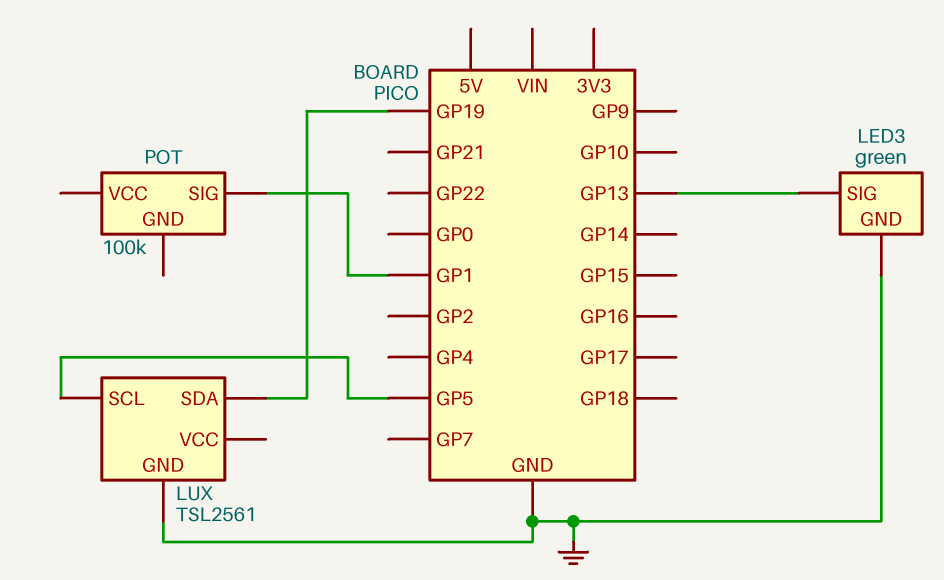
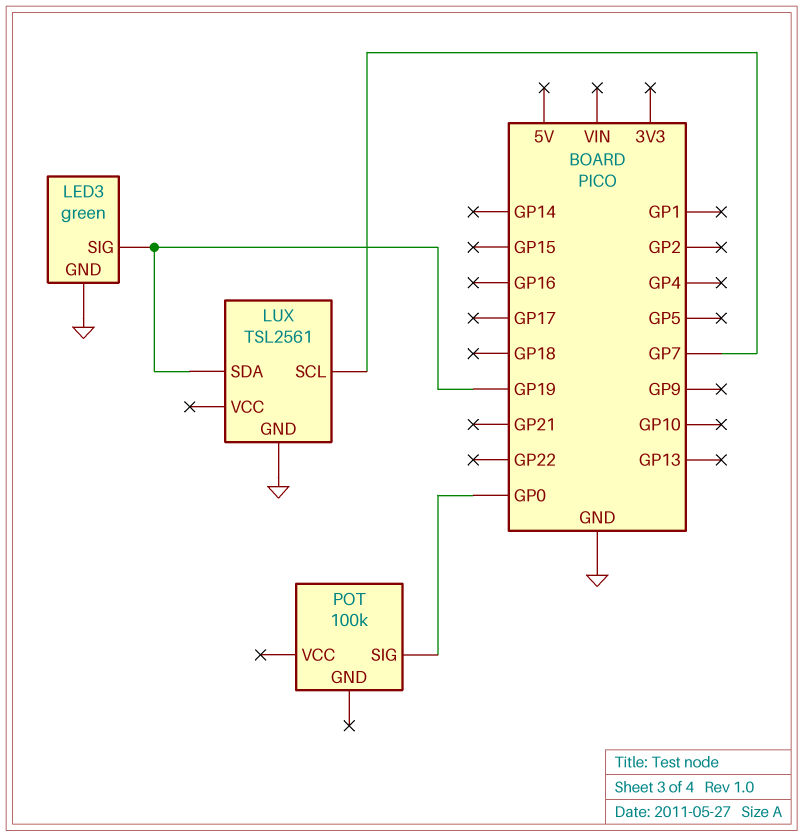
LED3 pin SIG: GP13 -> GP19
LUX pin SCL: GP5 -> GP7
POT pin SIG: GP1 -> GP0

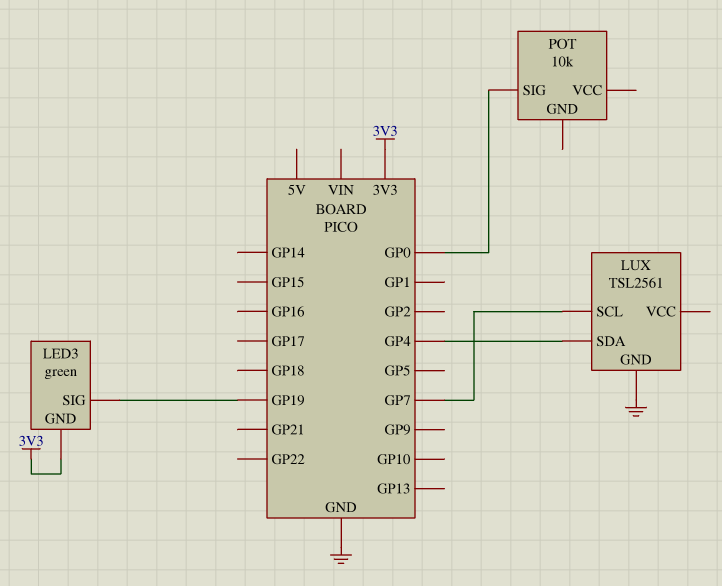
LED3 pin GND: GND -> 3V3
LUX pin SDA: GP19 -> GP4
POT: 100k -> 10k

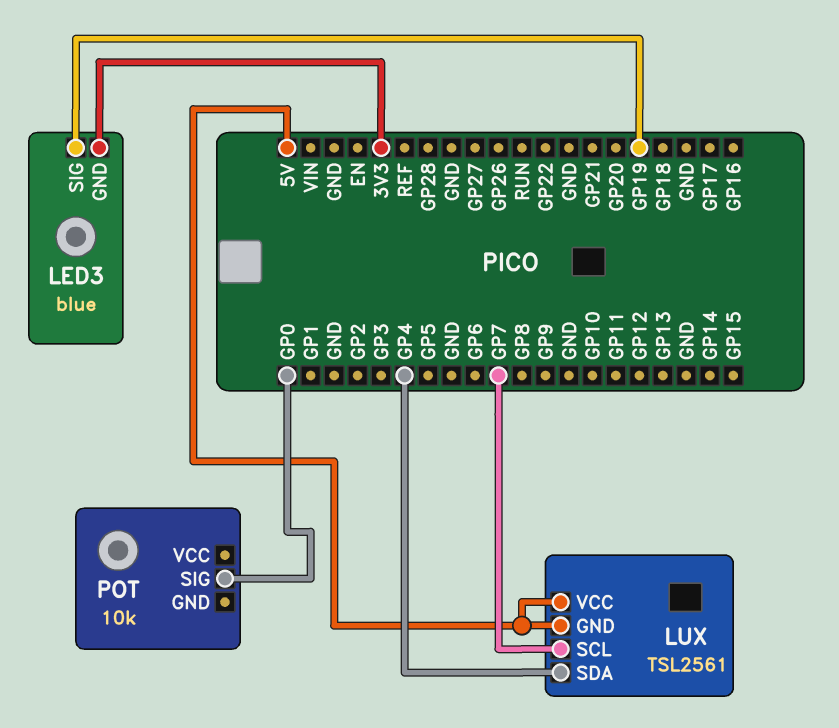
LED3: green -> blue
LUX pin GND: GND -> 5V
LUX pin VCC: none -> 5V

